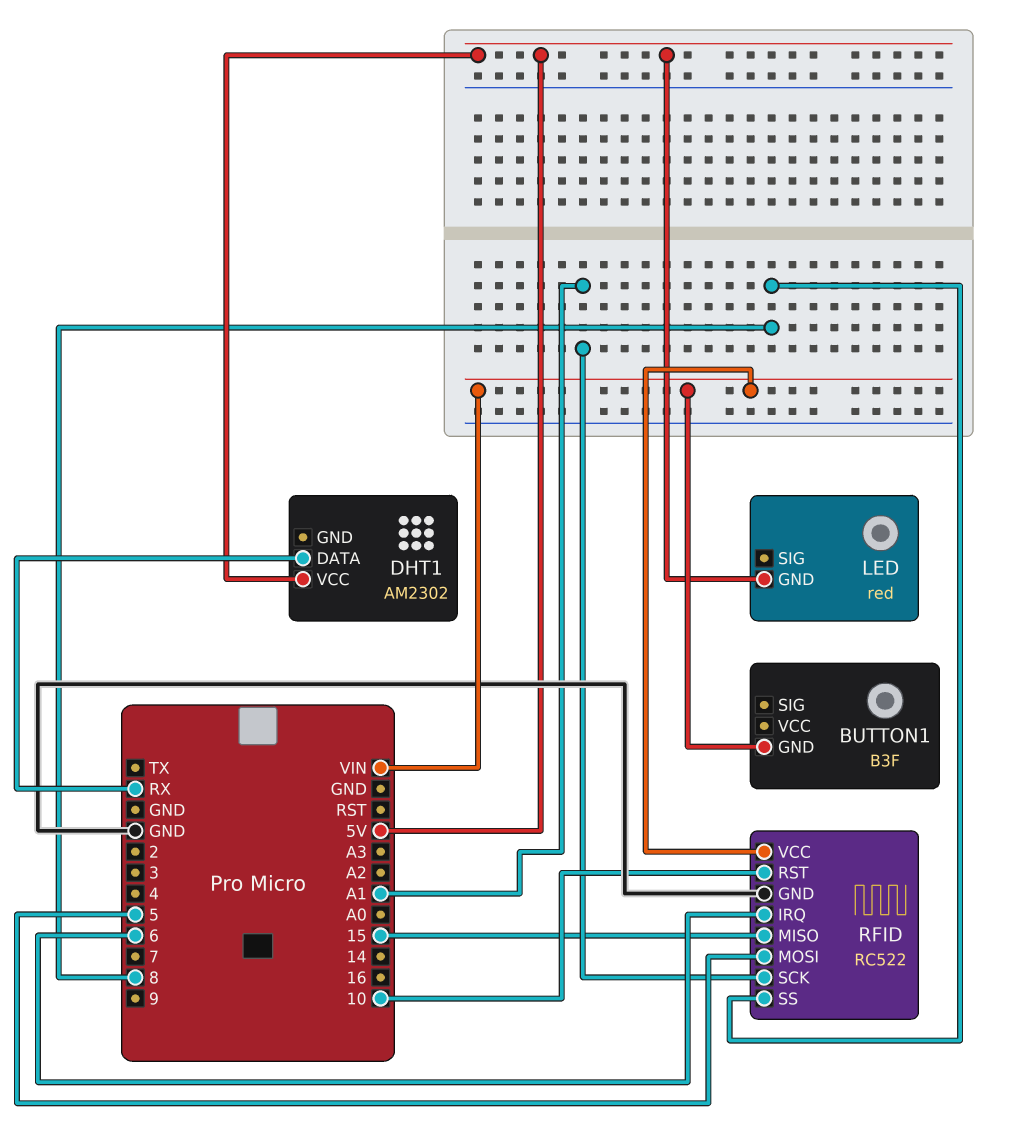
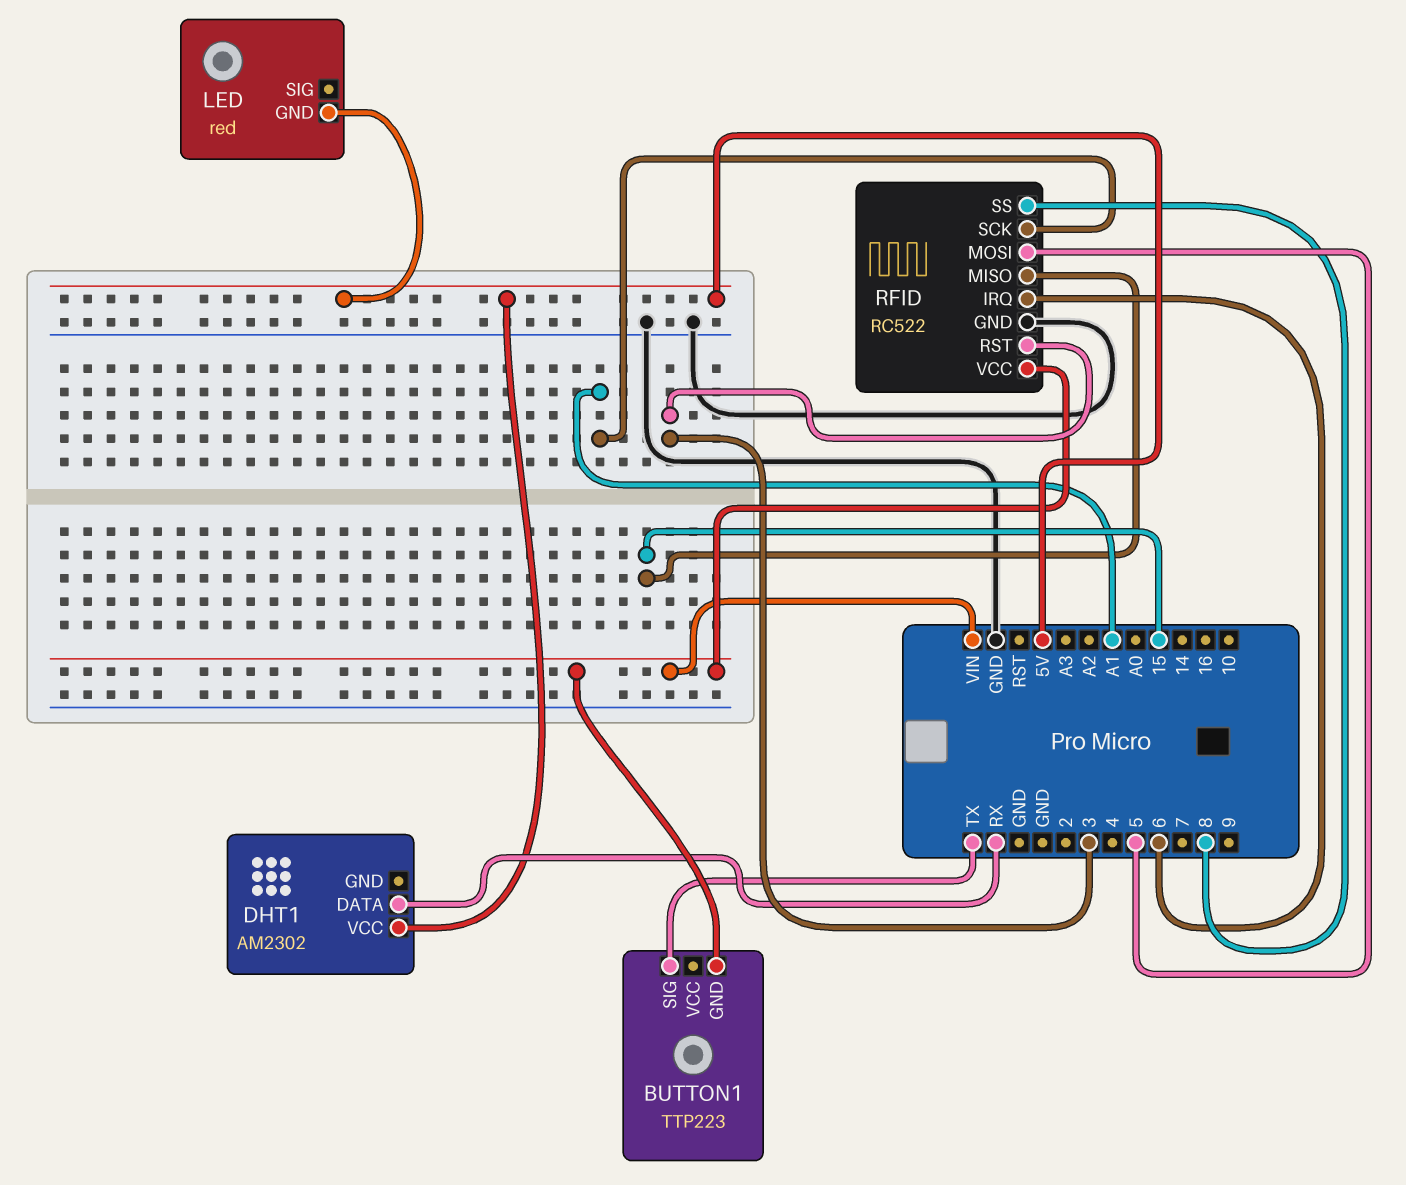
BUTTON1: B3F -> TTP223
BUTTON1 pin SIG: none -> TX
RFID pin RST: 10 -> 3

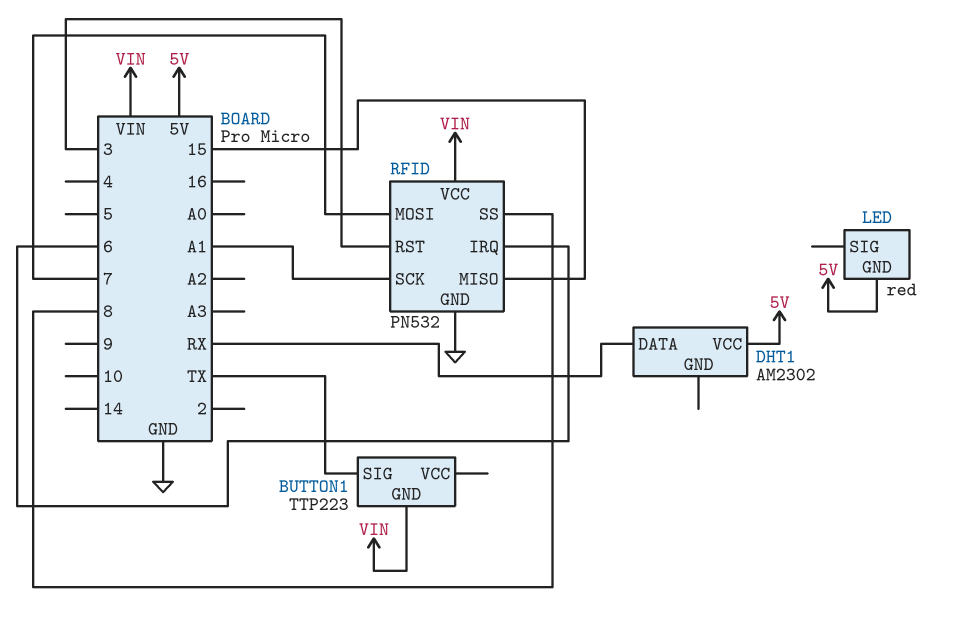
RFID: RC522 -> PN532
RFID pin MOSI: 5 -> 7

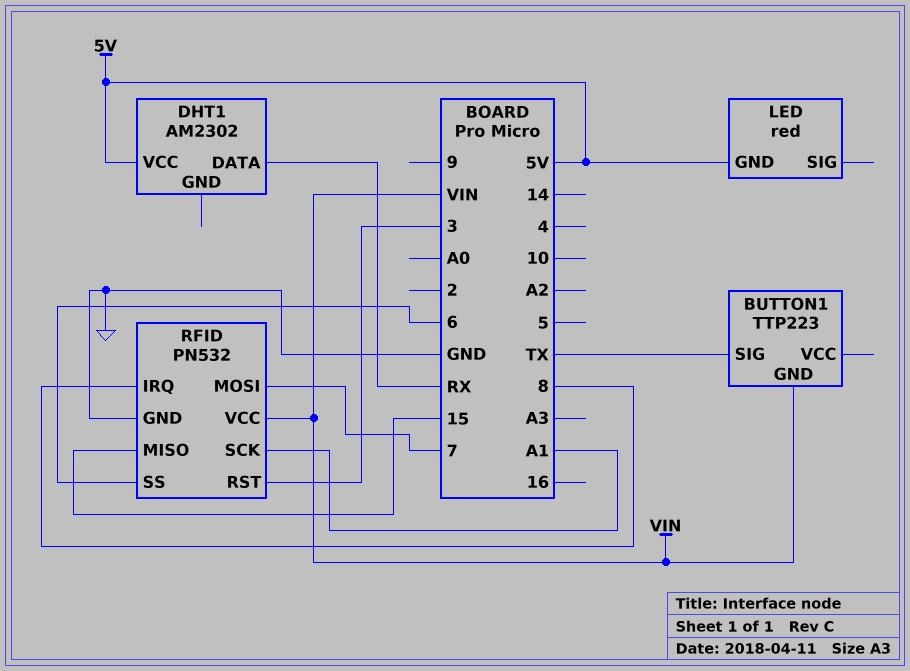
RFID pin IRQ: 6 -> 8
RFID pin SS: 8 -> 6

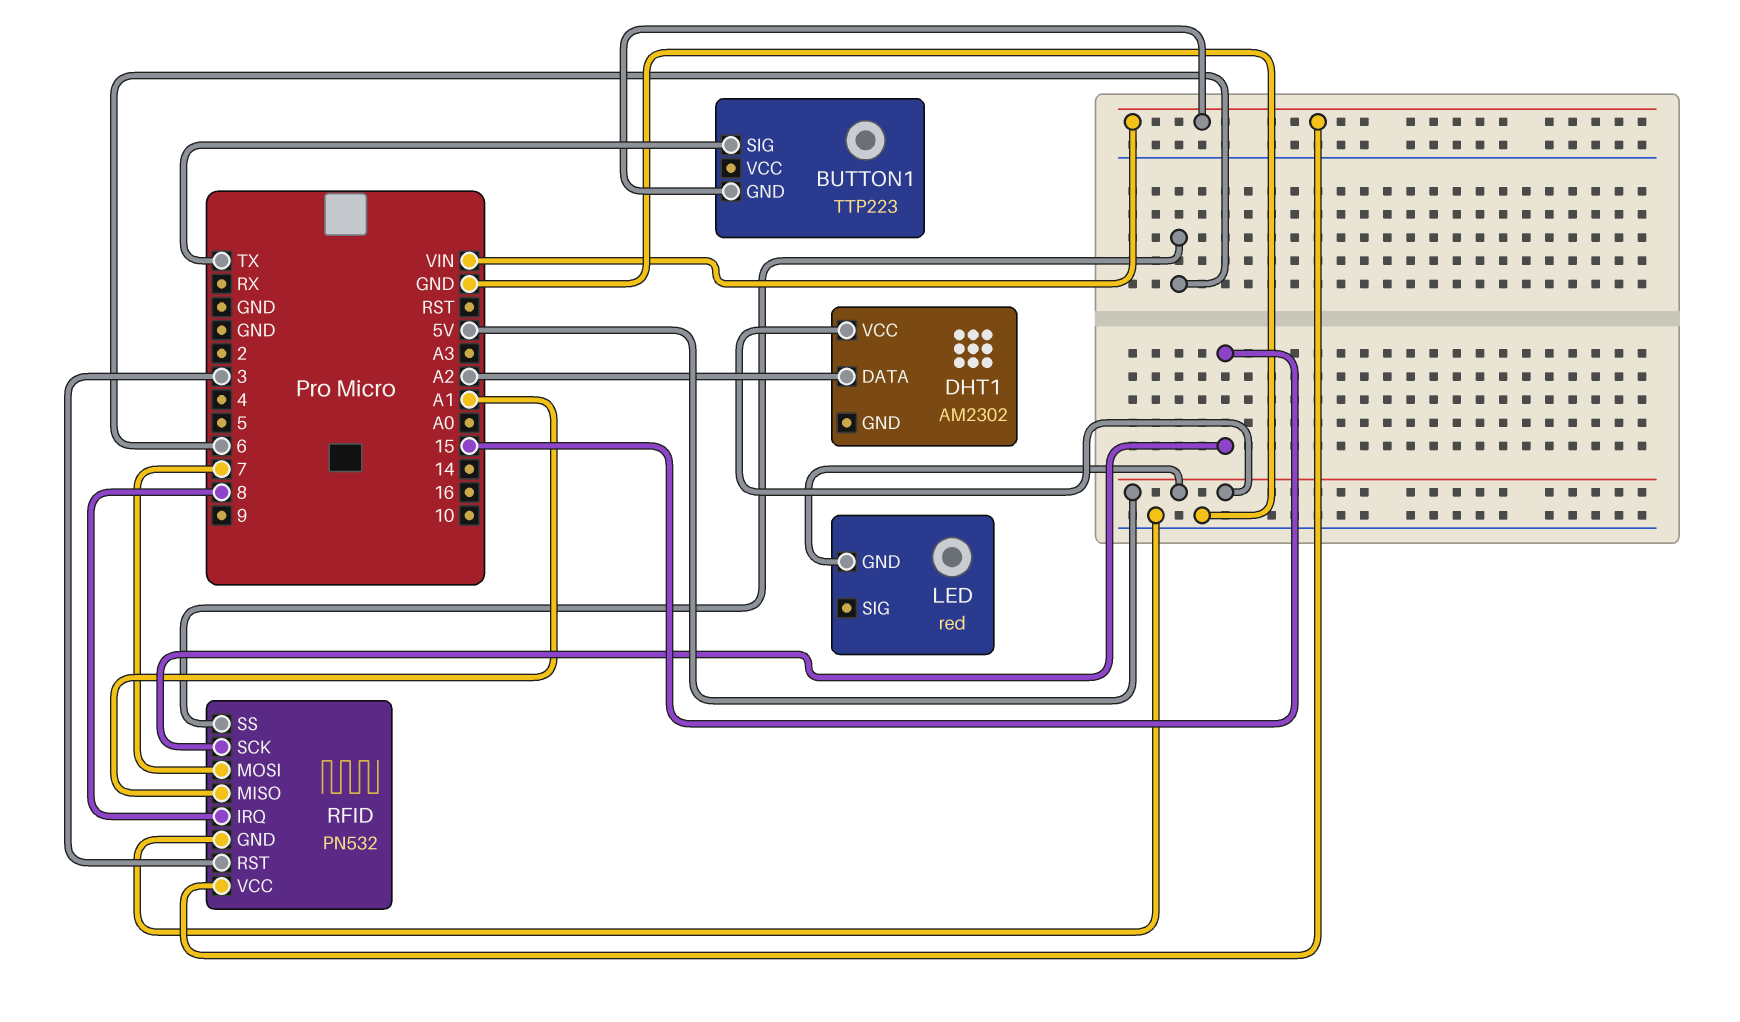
DHT1 pin DATA: RX -> A2
RFID pin MISO: 15 -> A1
RFID pin SCK: A1 -> 15

